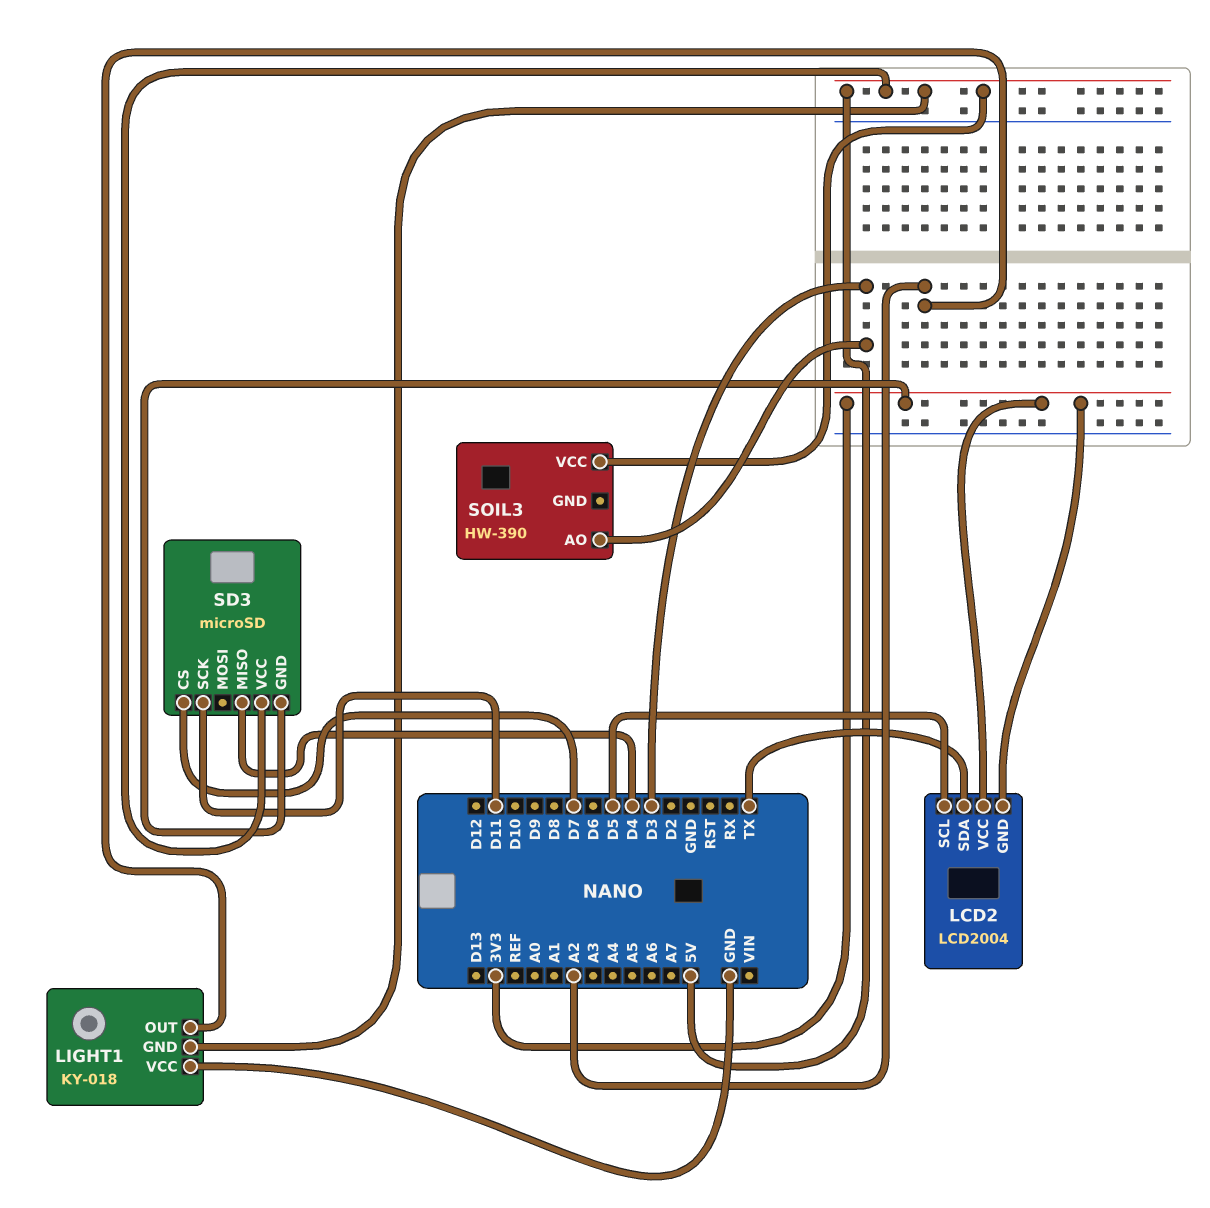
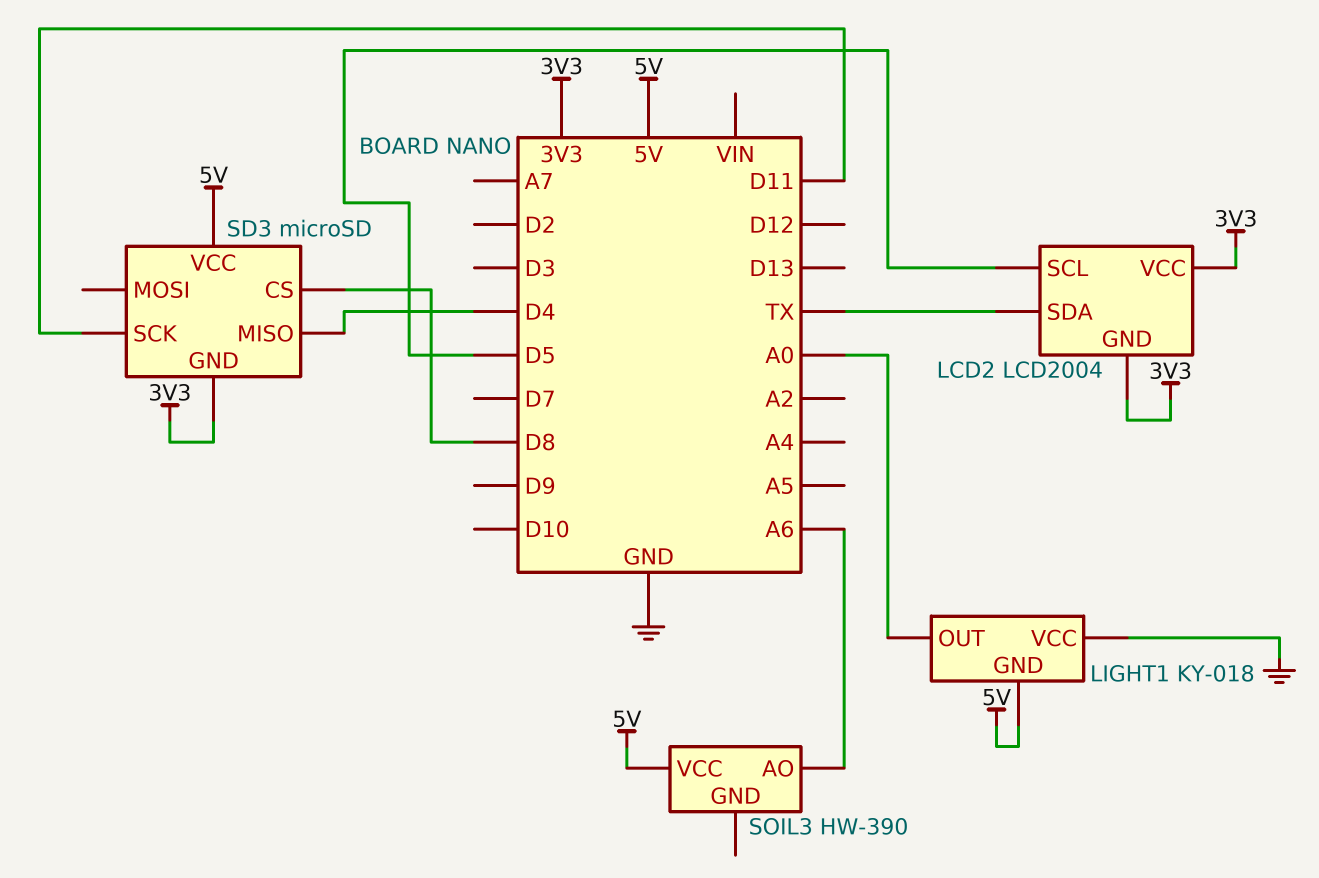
LIGHT1 pin OUT: A2 -> A0
SD3 pin CS: D7 -> D8
SOIL3 pin AO: D3 -> A6

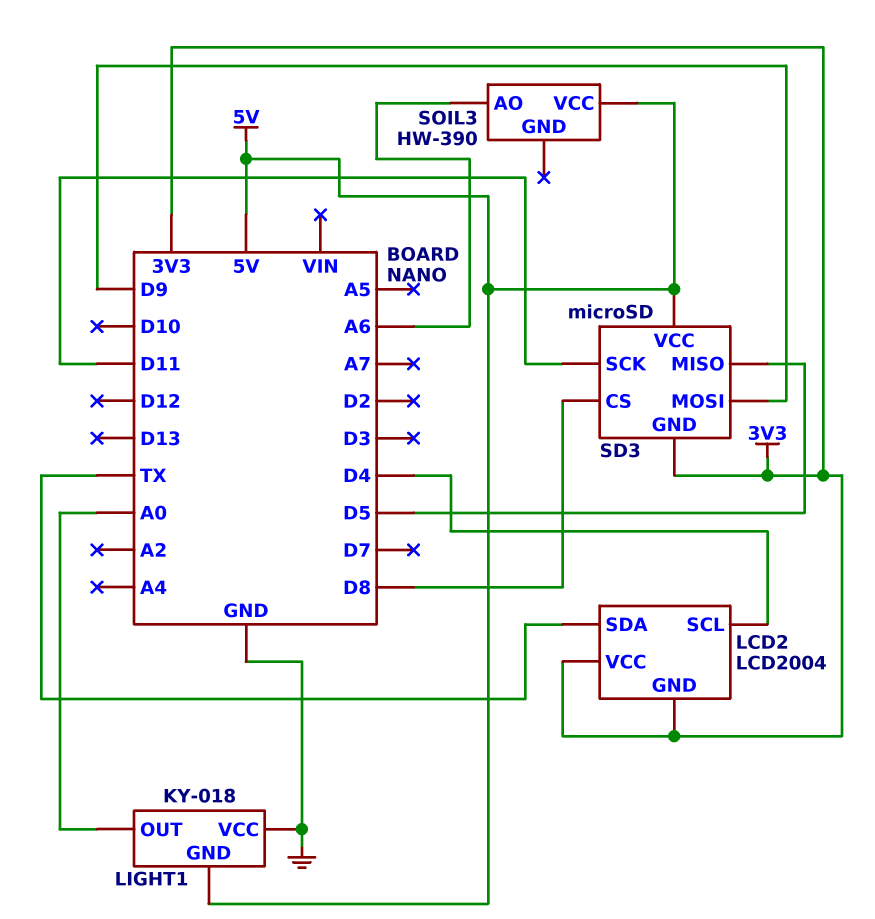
LCD2 pin SCL: D5 -> D4
SD3 pin MISO: D4 -> D5
SD3 pin MOSI: none -> D9

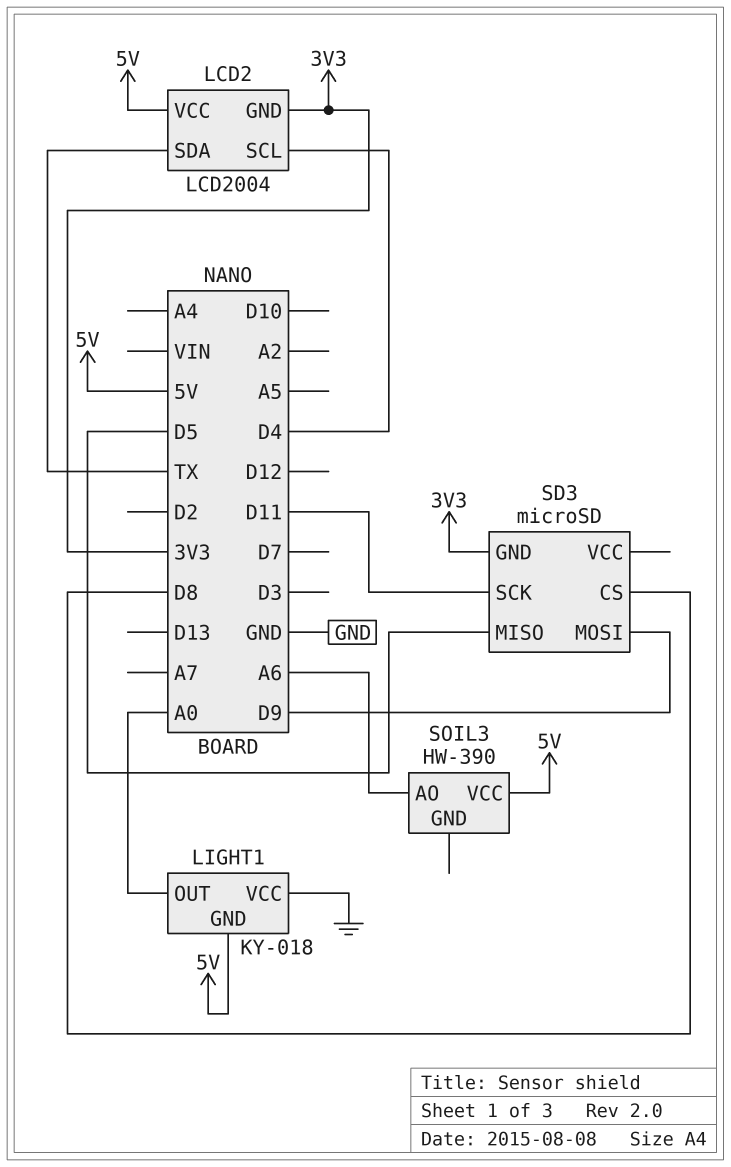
LCD2 pin VCC: 3V3 -> 5V
SD3 pin VCC: 5V -> none

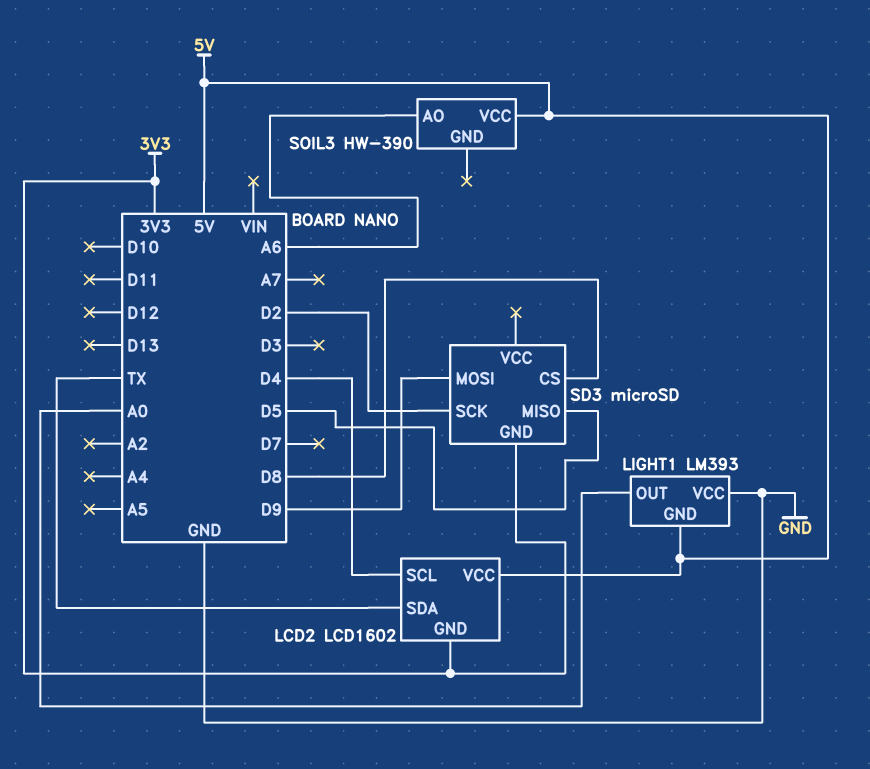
LCD2: LCD2004 -> LCD1602
LIGHT1: KY-018 -> LM393
SD3 pin SCK: D11 -> D2

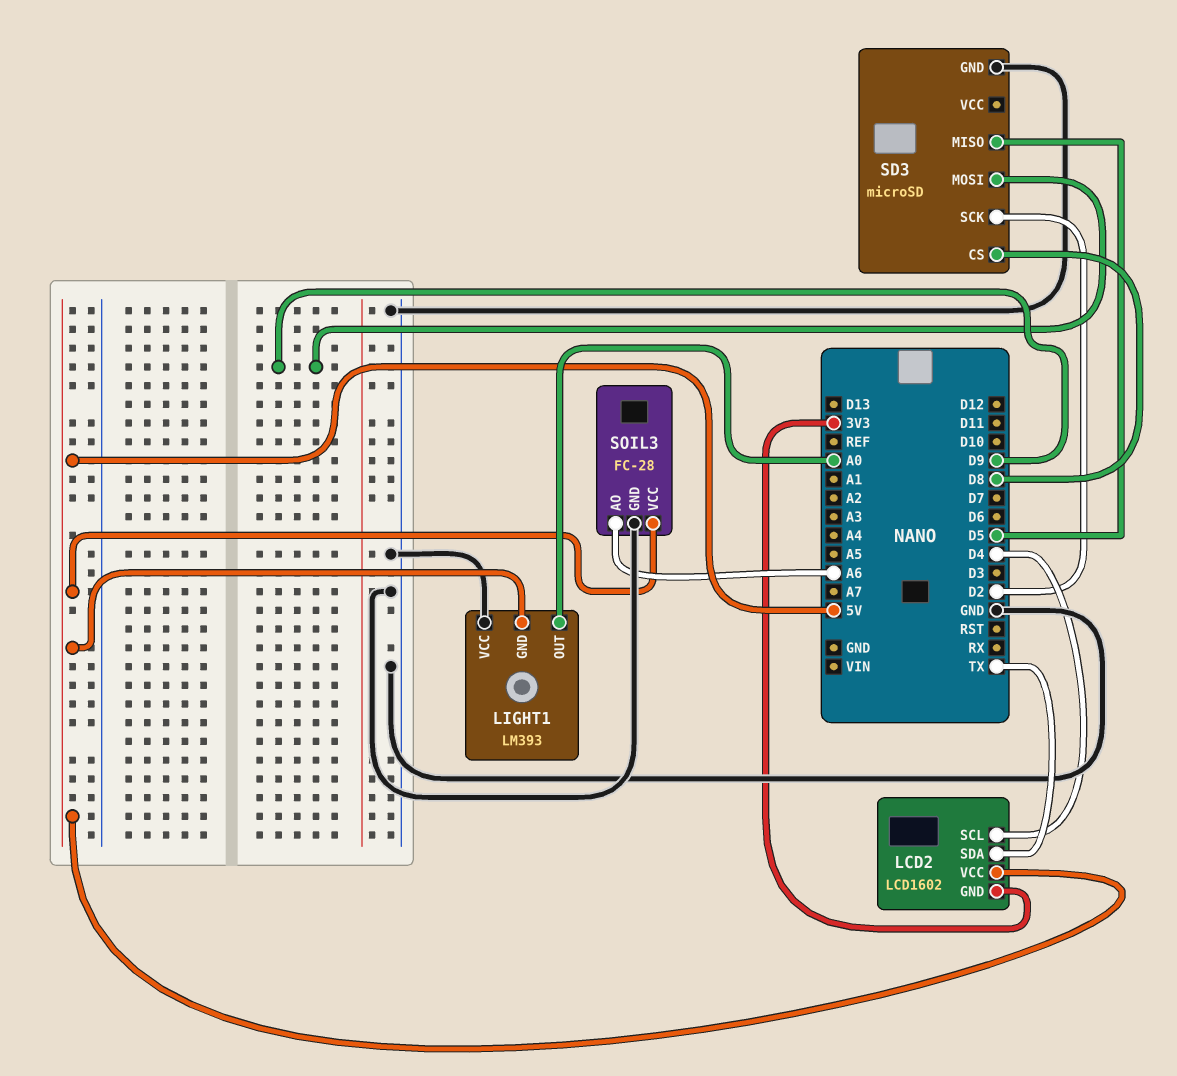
SD3 pin GND: 3V3 -> GND
SOIL3: HW-390 -> FC-28
SOIL3 pin GND: none -> GND

